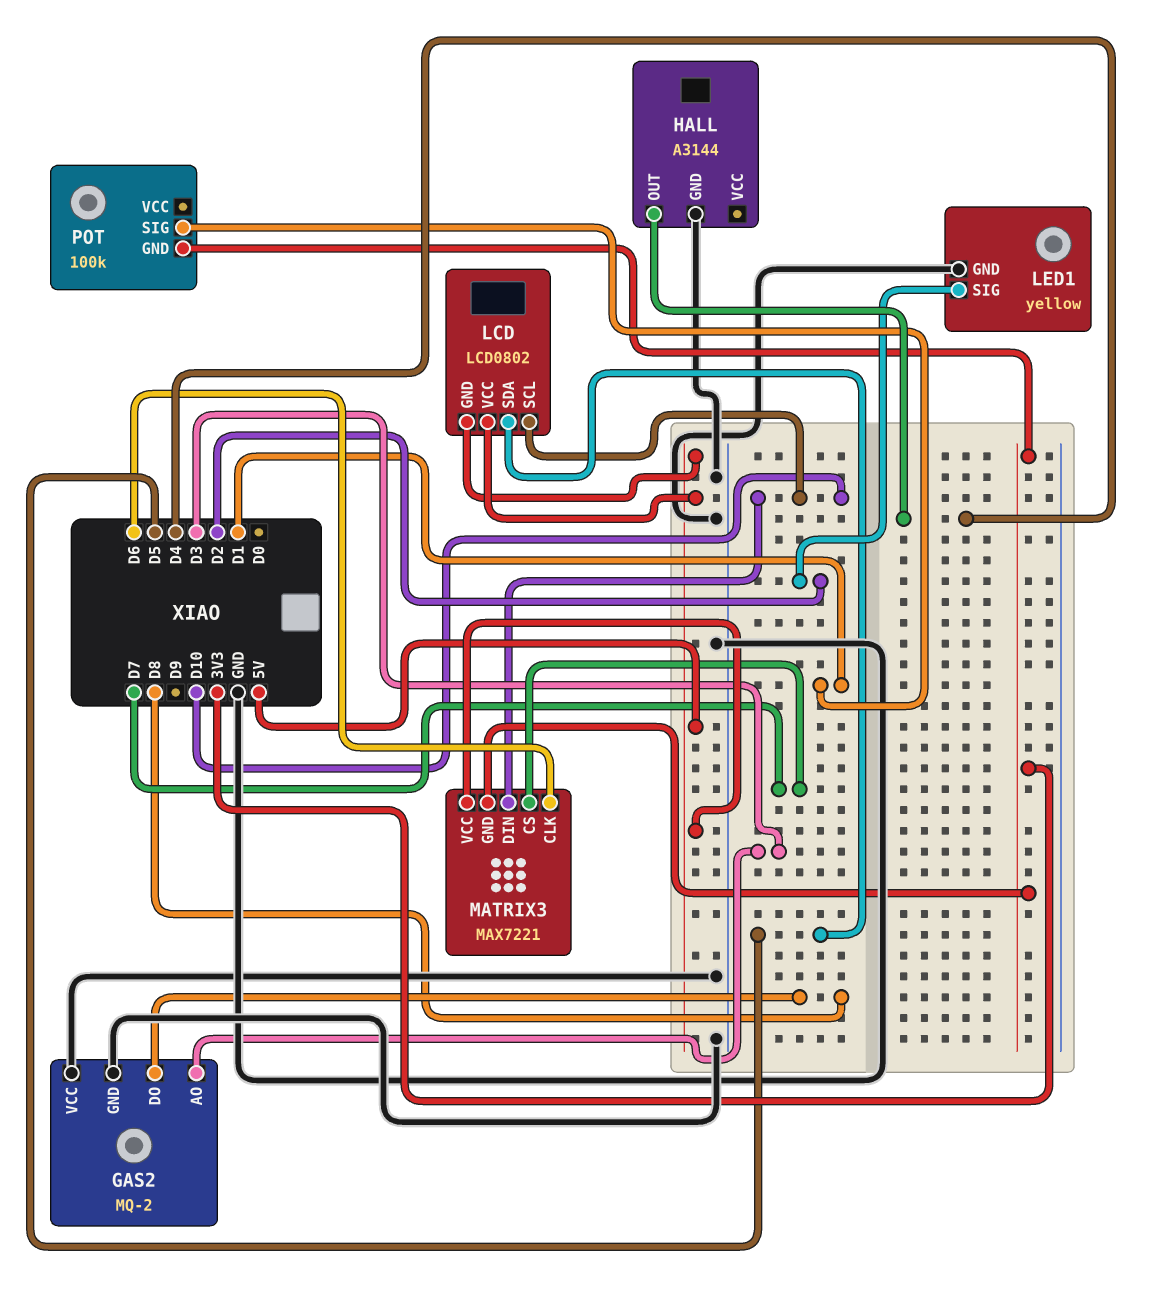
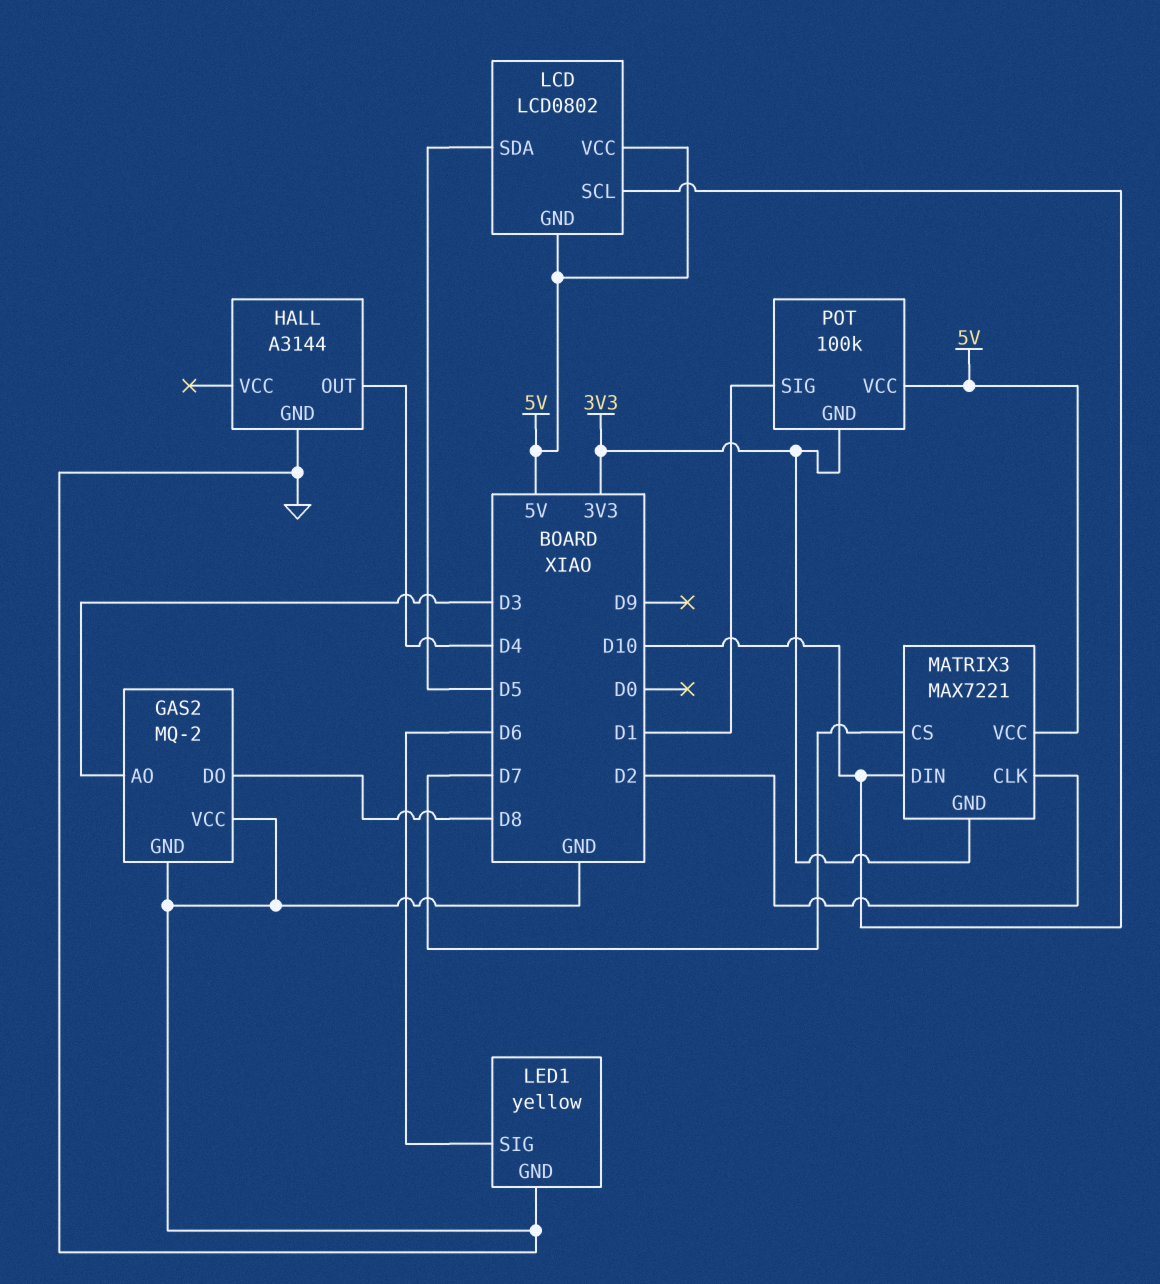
LED1 pin SIG: D2 -> D6
MATRIX3 pin CLK: D6 -> D2
POT pin VCC: none -> 5V

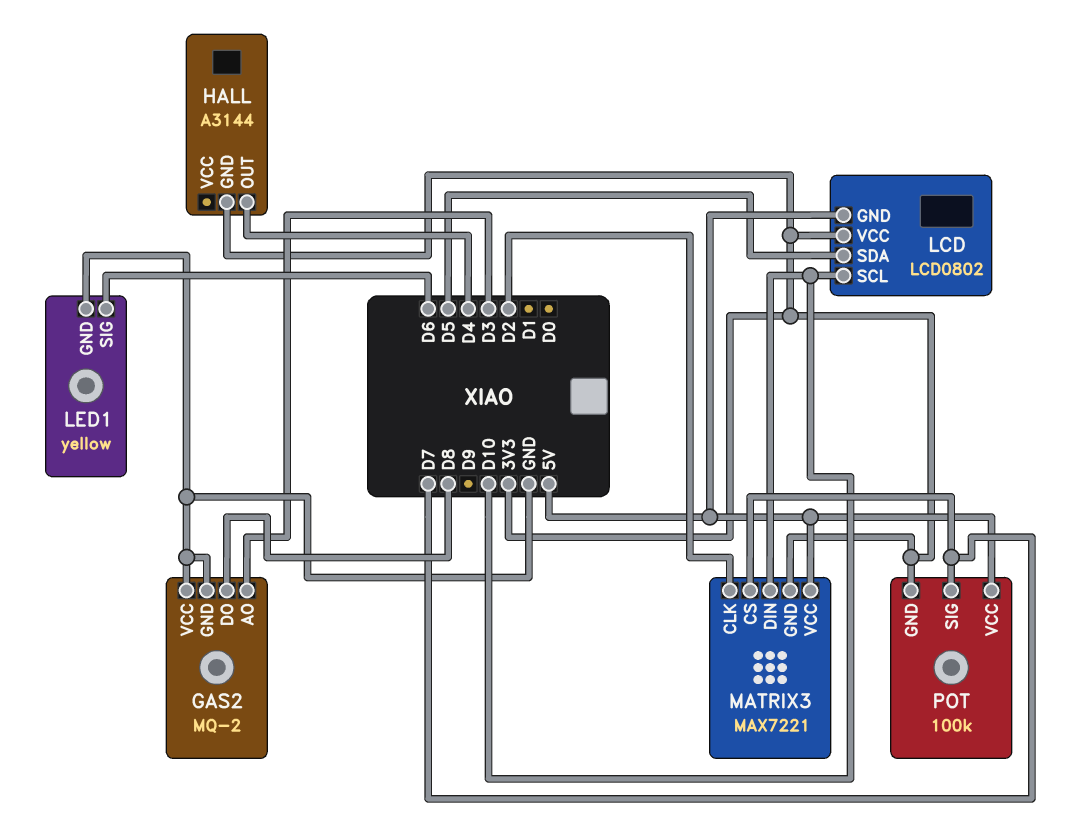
HALL pin GND: GND -> 3V3
LCD pin VCC: 5V -> 3V3
POT pin SIG: D1 -> D7

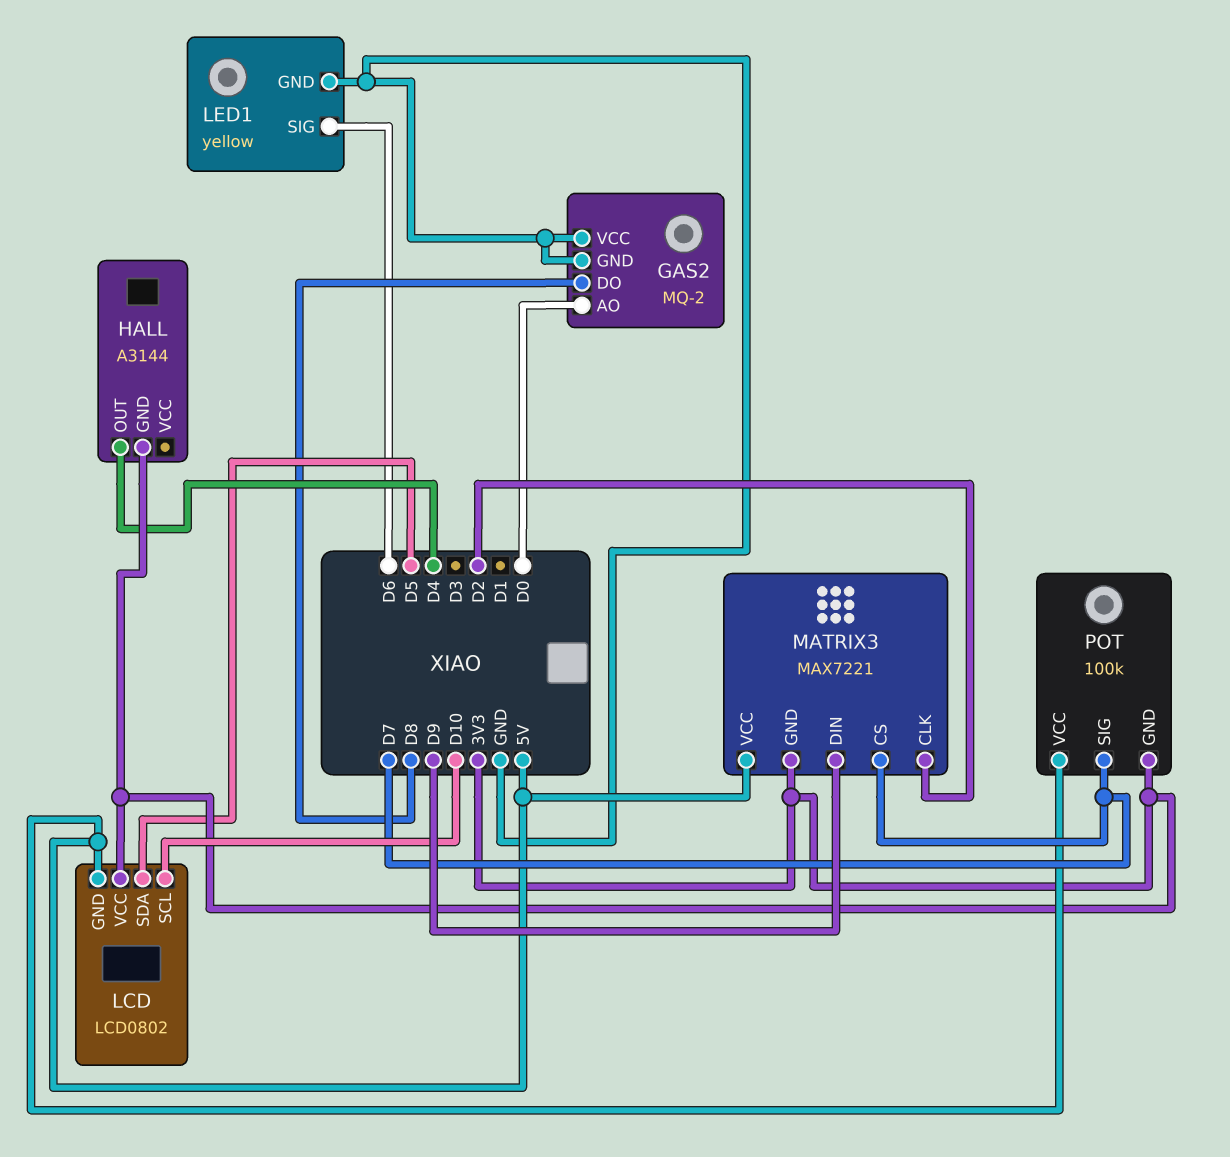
GAS2 pin AO: D3 -> D0
MATRIX3 pin DIN: D10 -> D9

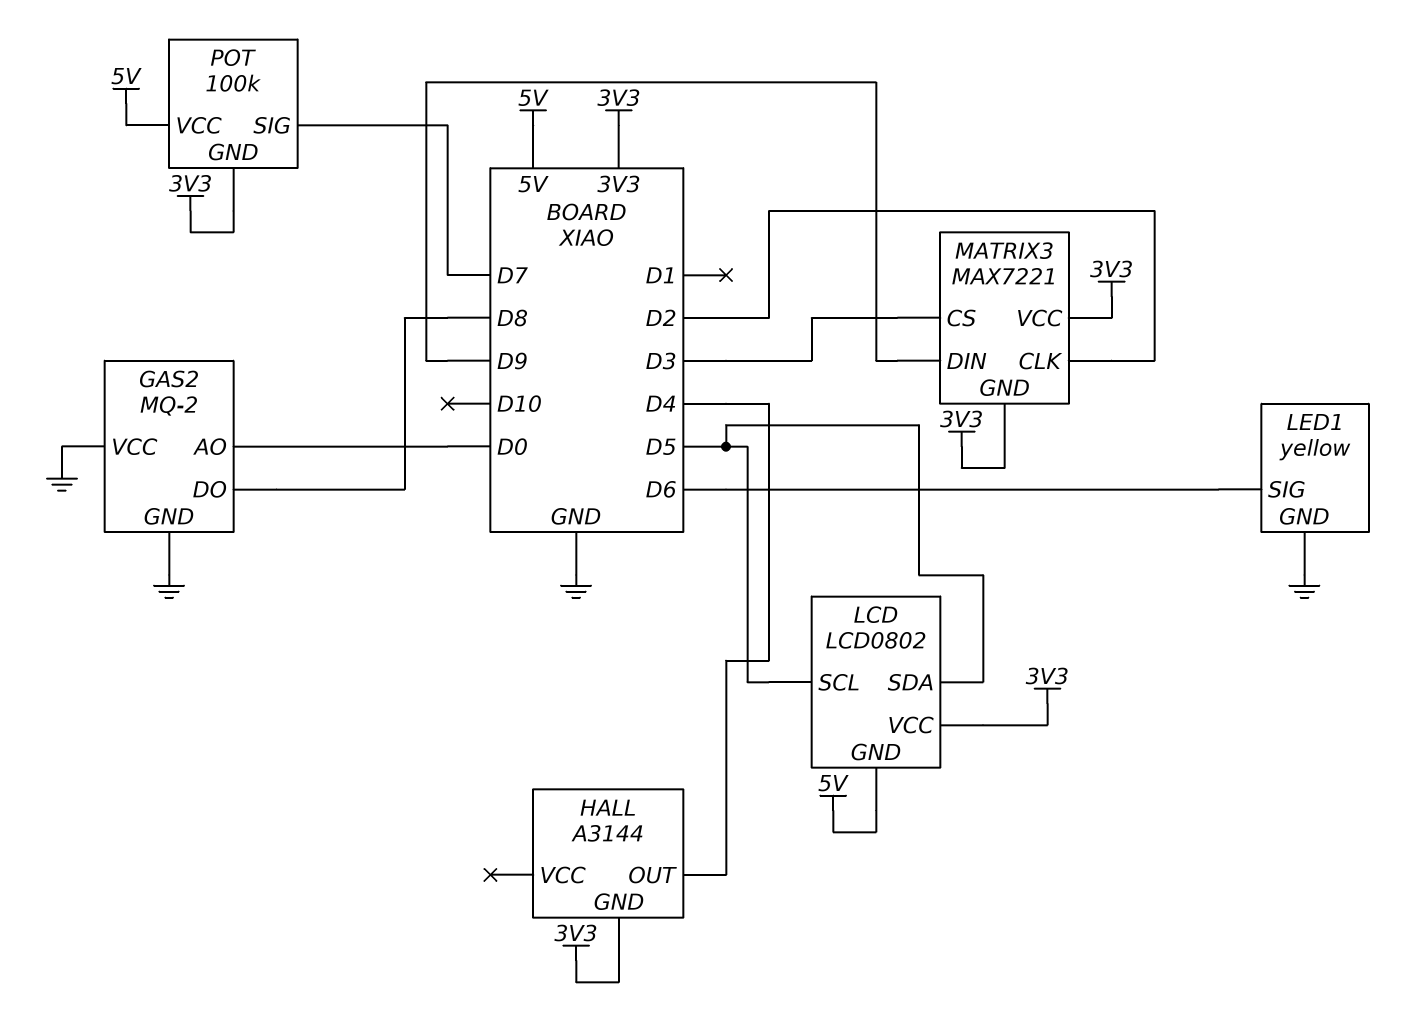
LCD pin SCL: D10 -> D5
MATRIX3 pin CS: D7 -> D3
MATRIX3 pin VCC: 5V -> 3V3

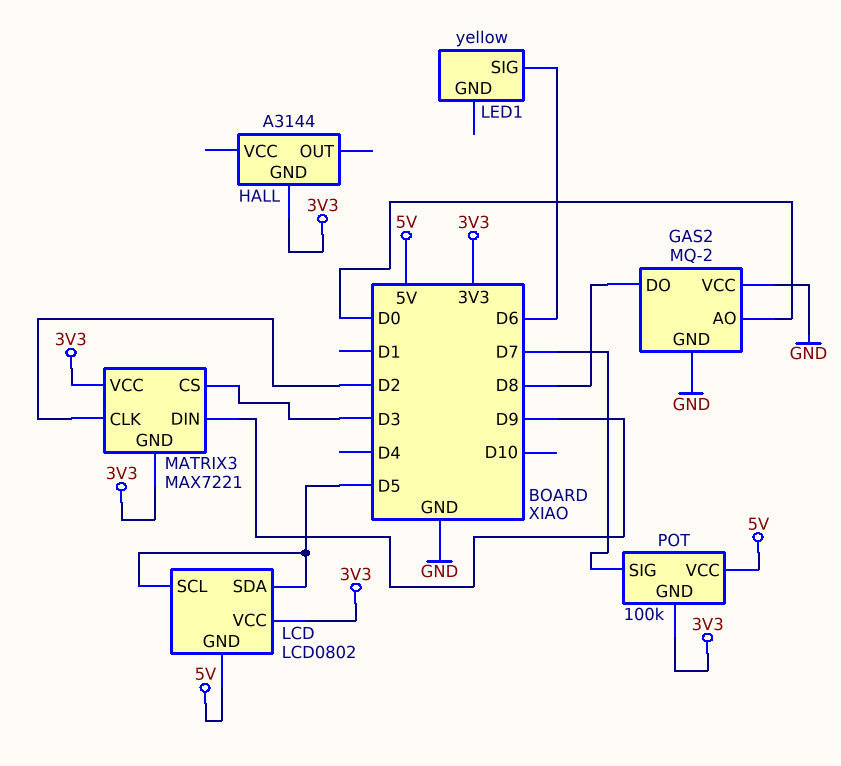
HALL pin OUT: D4 -> none
LED1 pin GND: GND -> none

